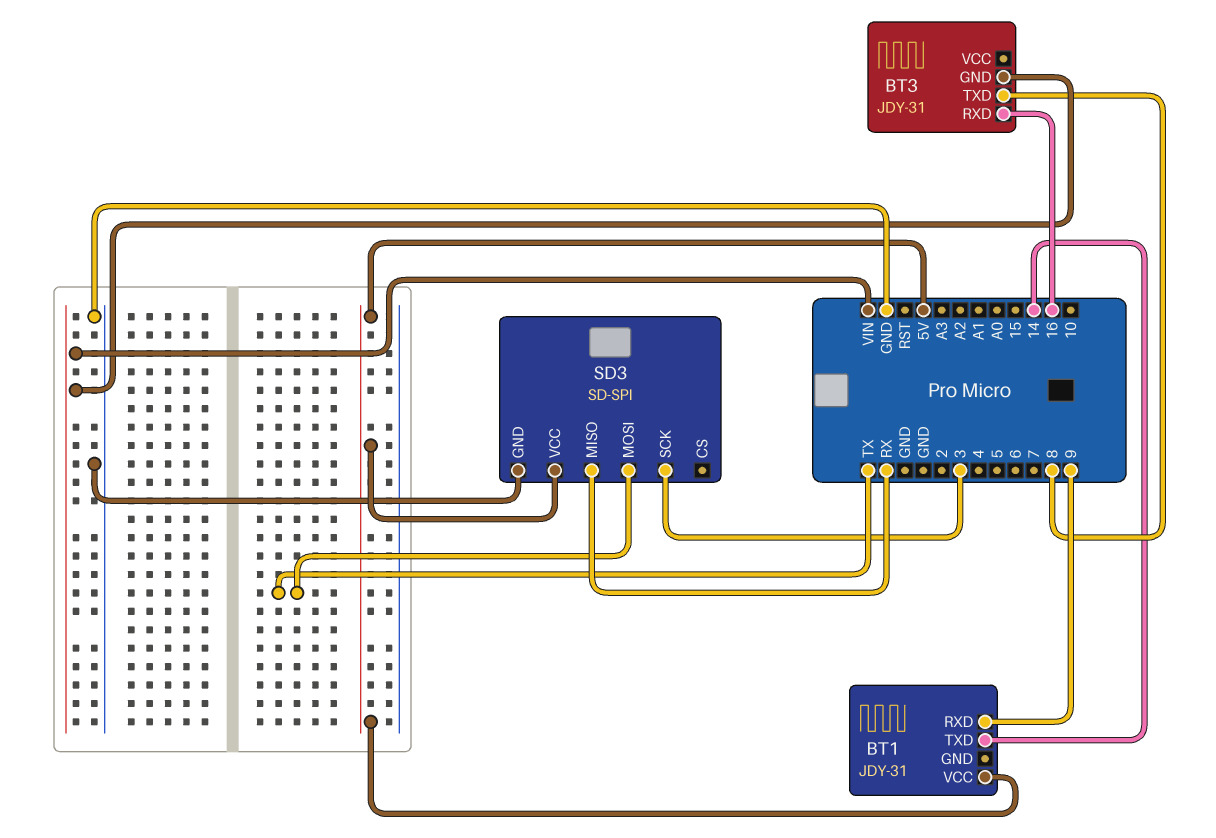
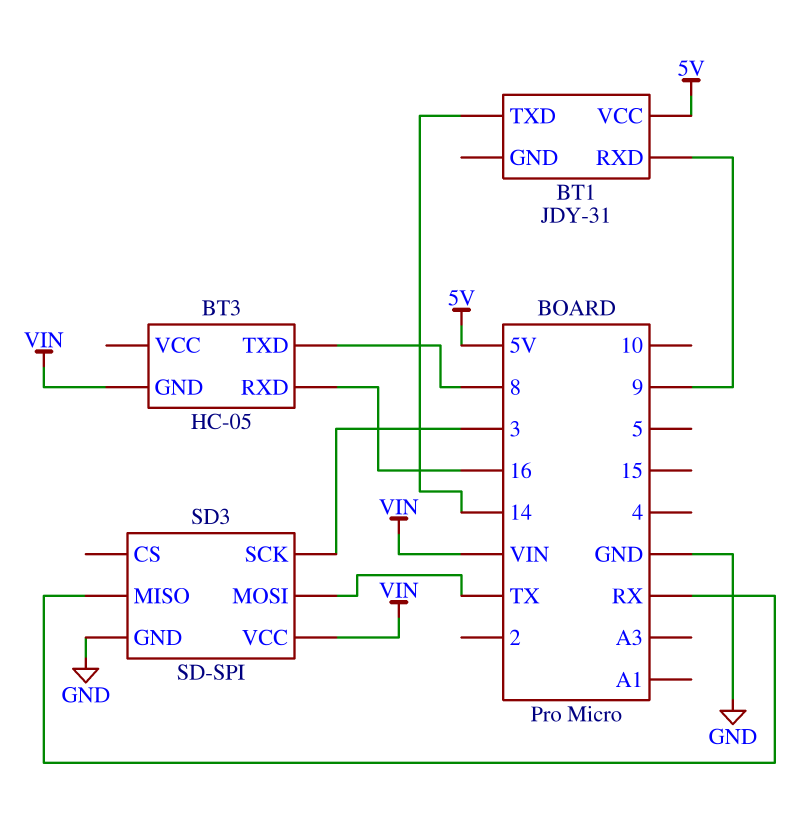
BT3: JDY-31 -> HC-05
SD3 pin VCC: 5V -> VIN

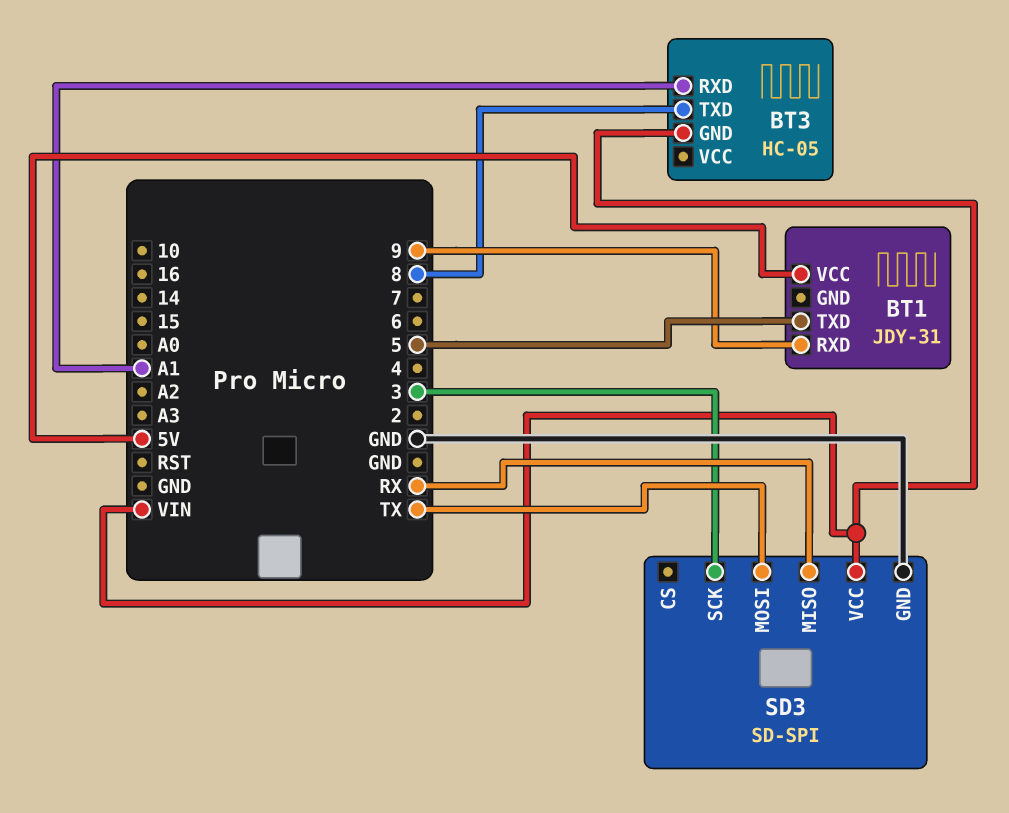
BT1 pin TXD: 14 -> 5
BT3 pin RXD: 16 -> A1

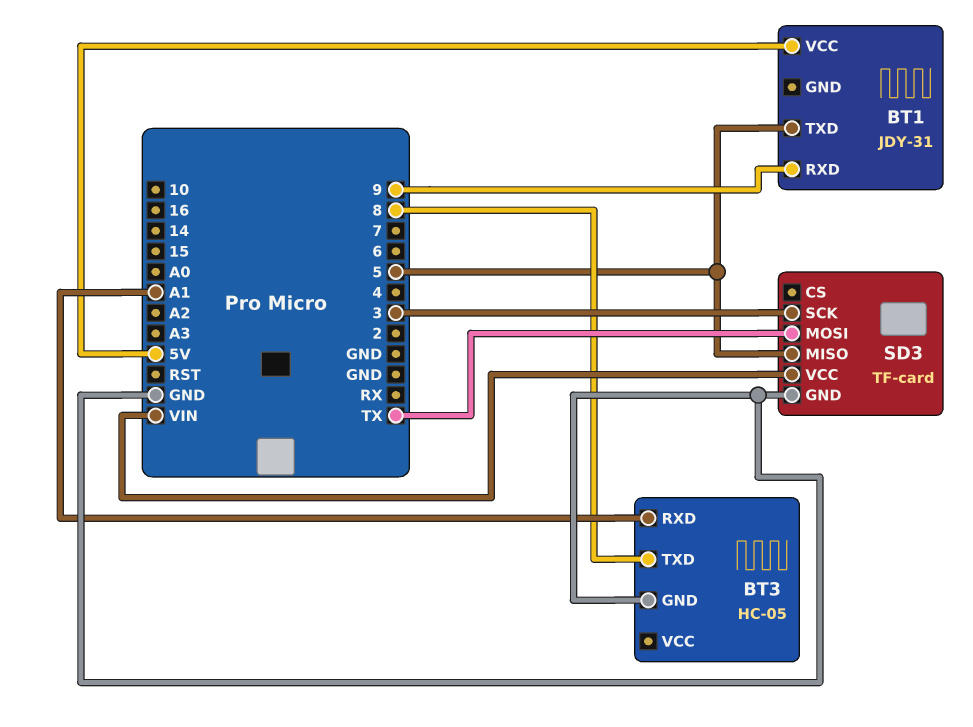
BT3 pin GND: VIN -> GND
SD3: SD-SPI -> TF-card
SD3 pin MISO: RX -> 5

